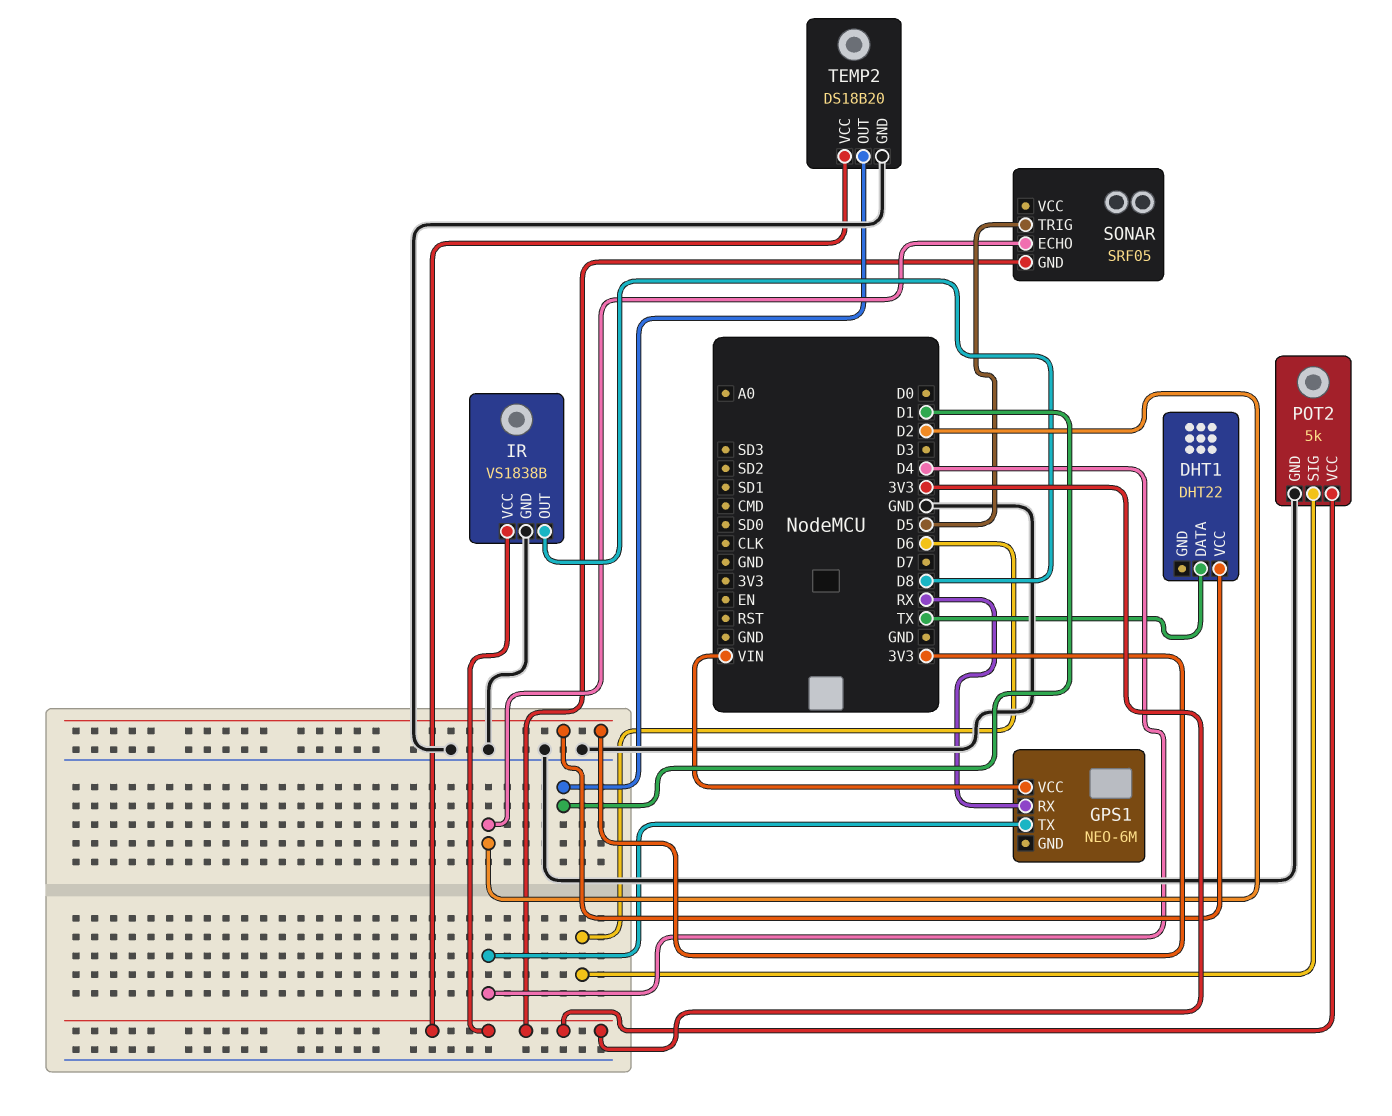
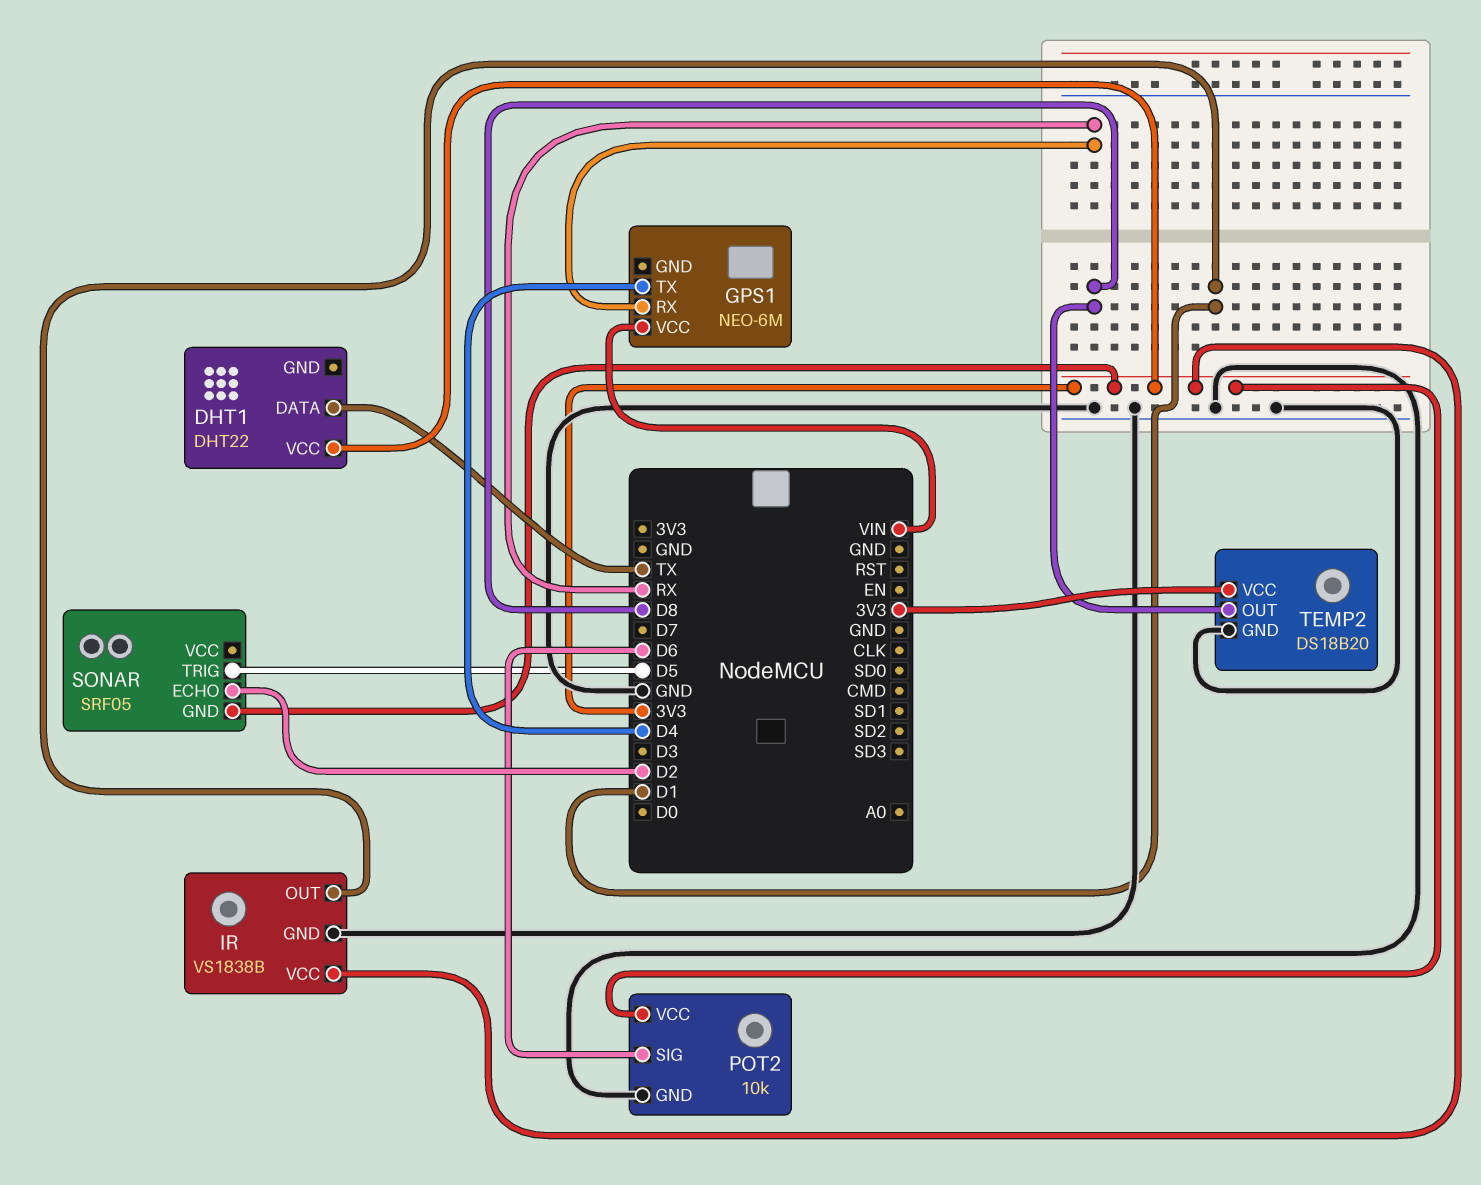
IR pin OUT: D8 -> D1
POT2: 5k -> 10k
TEMP2 pin OUT: D1 -> D8

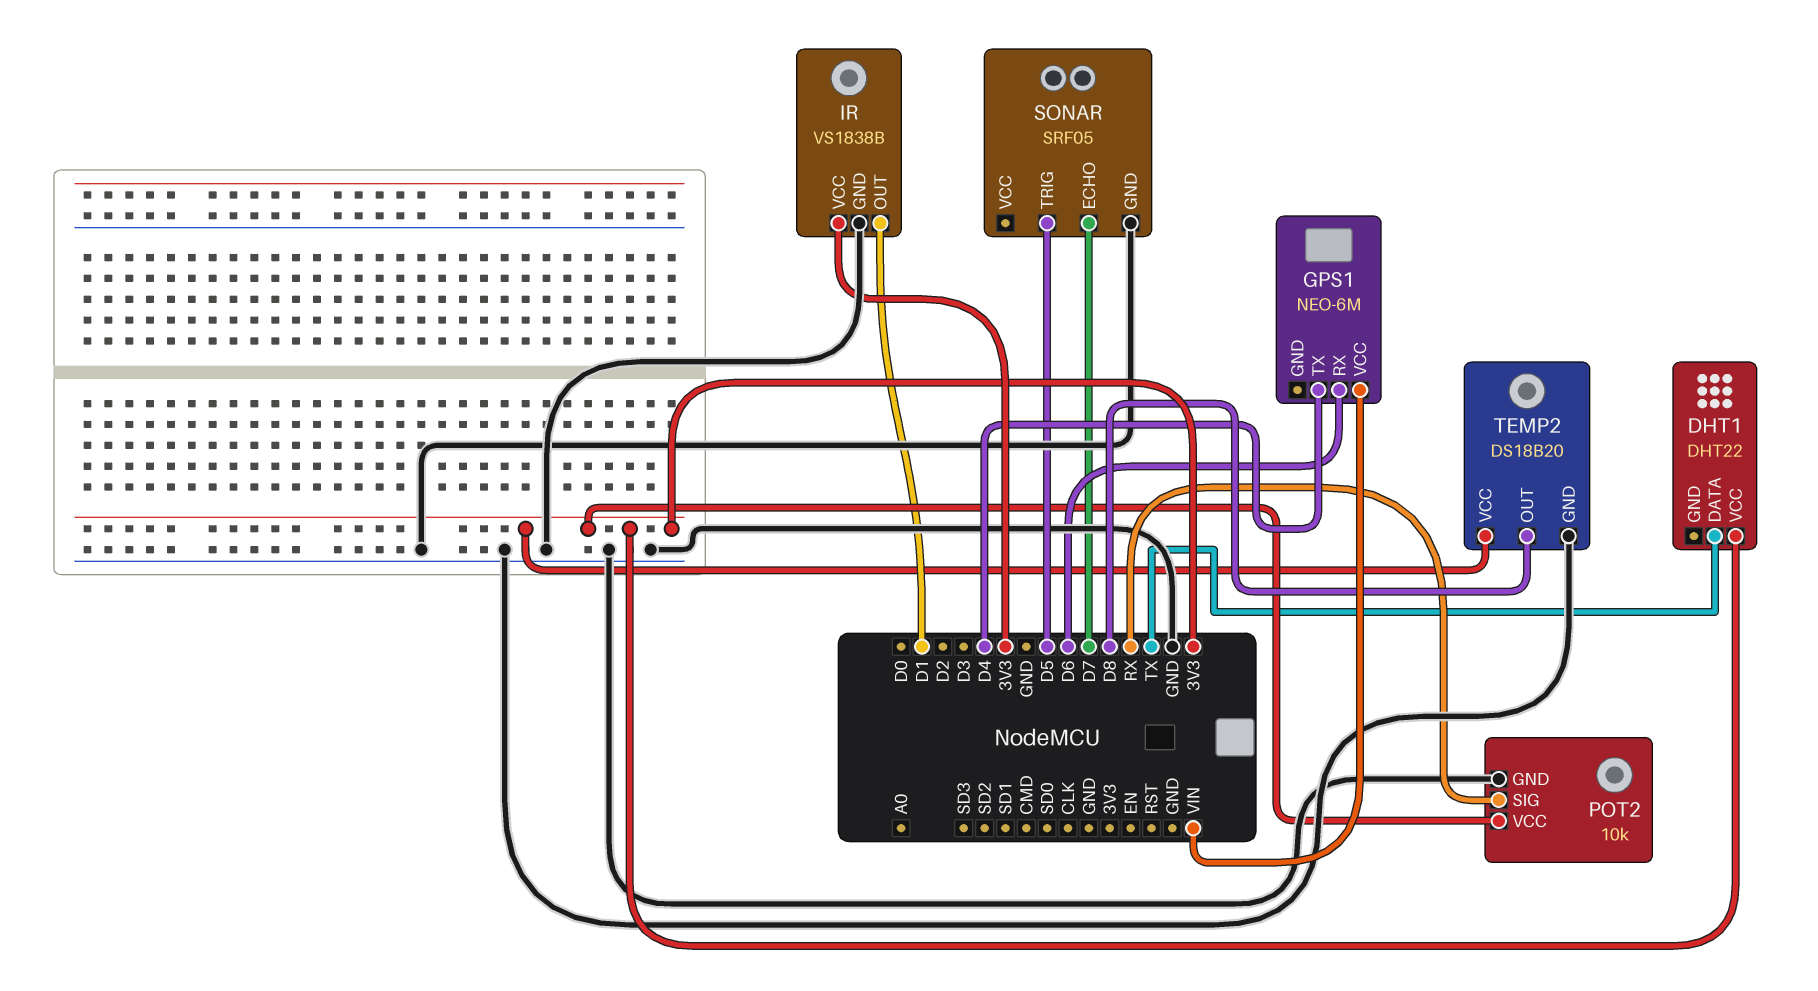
GPS1 pin RX: RX -> D6
POT2 pin SIG: D6 -> RX
SONAR pin ECHO: D2 -> D7
SONAR pin GND: 3V3 -> GND

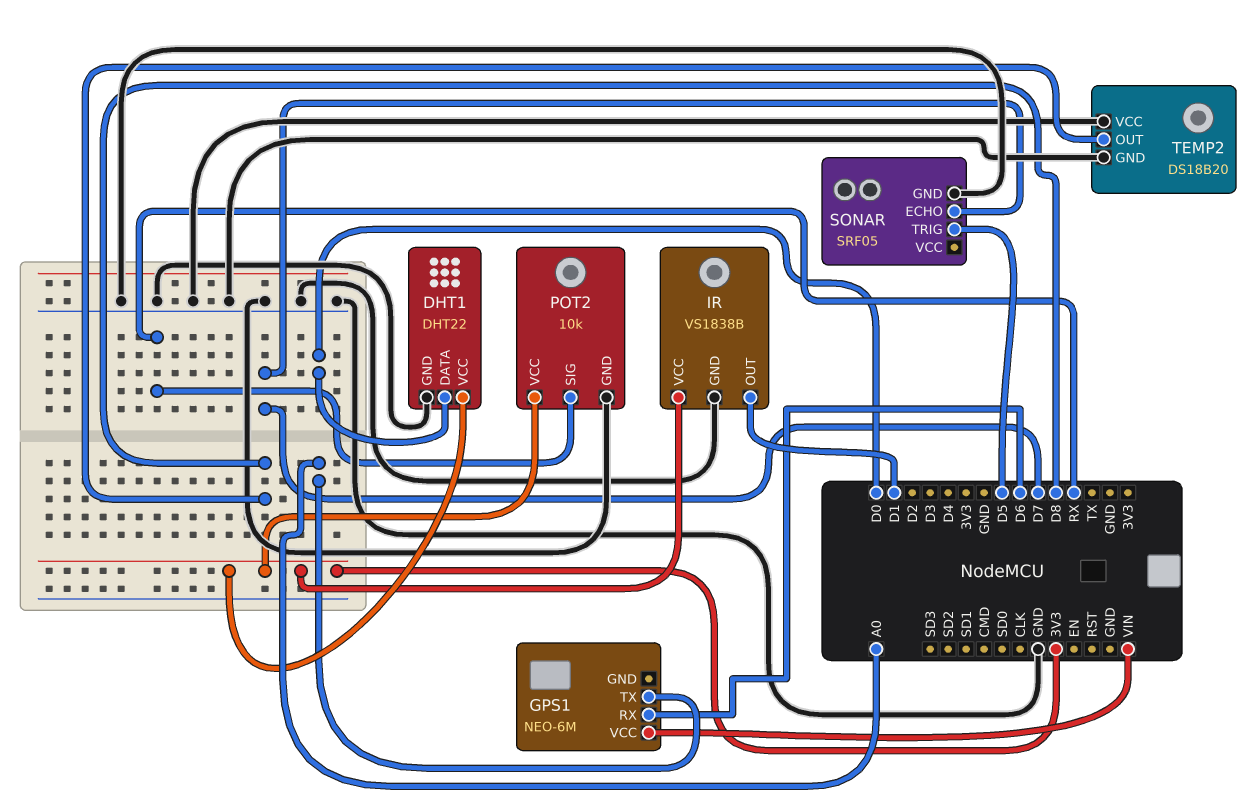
DHT1 pin DATA: TX -> D0
DHT1 pin GND: none -> GND
GPS1 pin TX: D4 -> A0
TEMP2 pin VCC: 3V3 -> GND

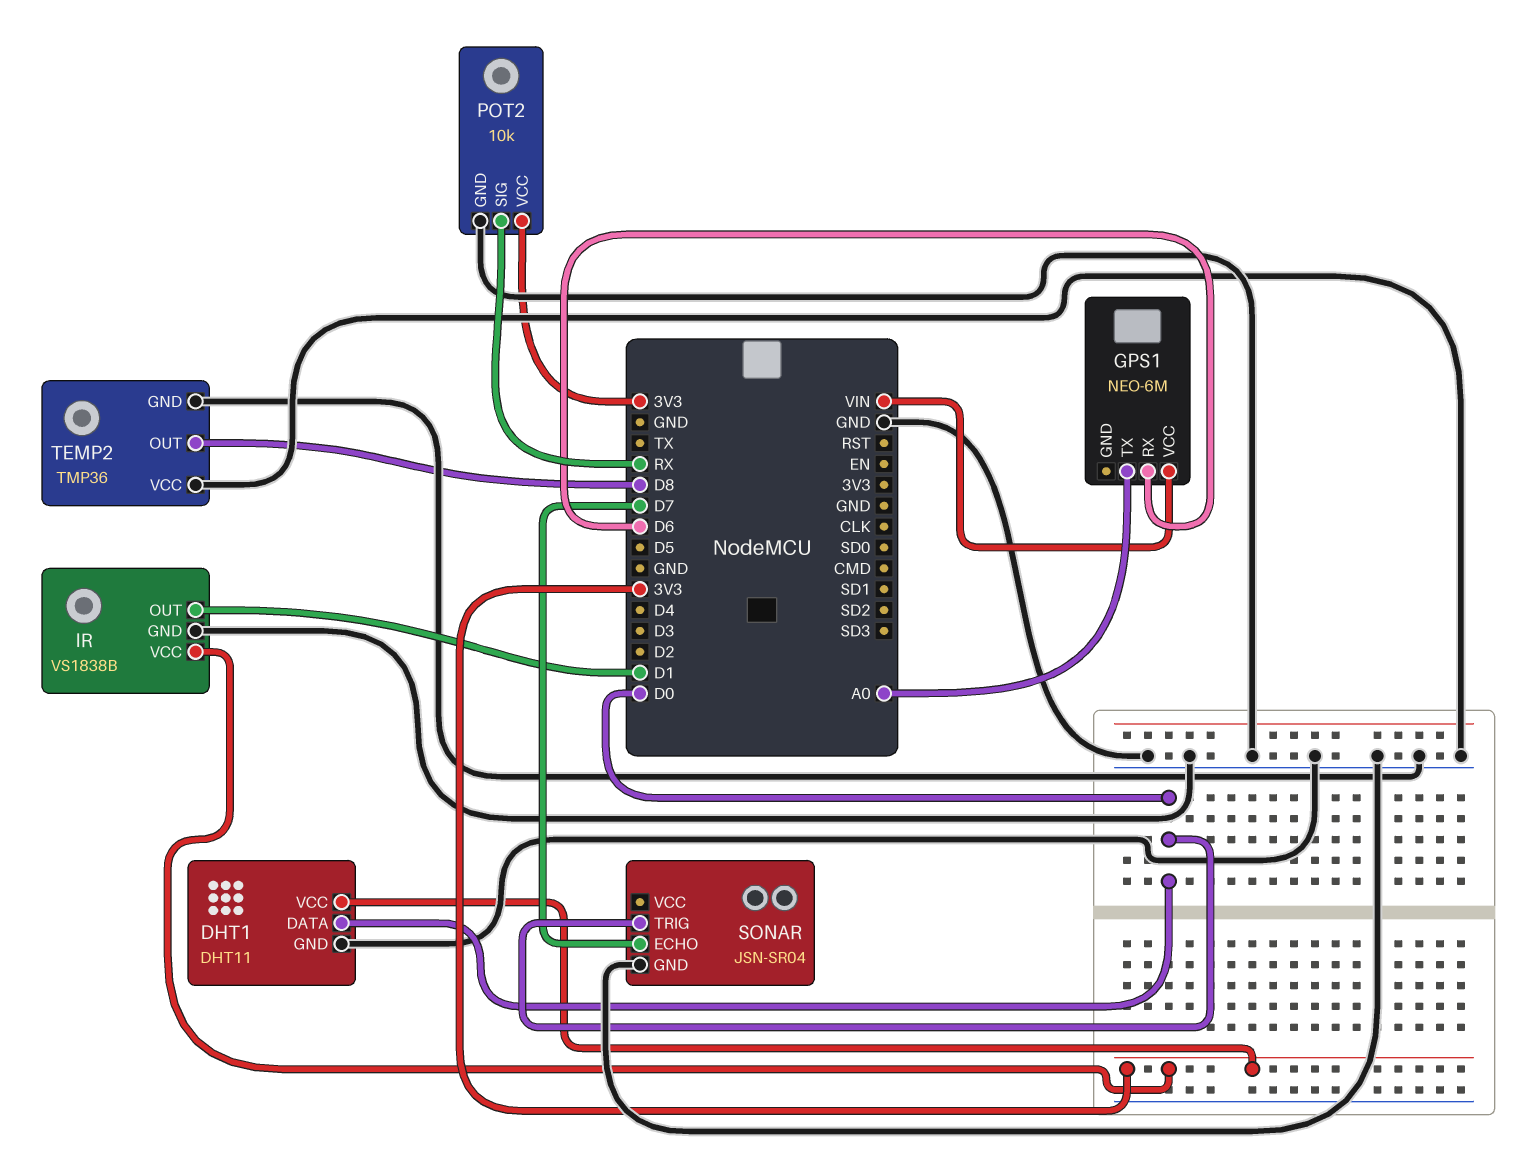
DHT1: DHT22 -> DHT11
SONAR: SRF05 -> JSN-SR04
SONAR pin TRIG: D5 -> D0
TEMP2: DS18B20 -> TMP36

